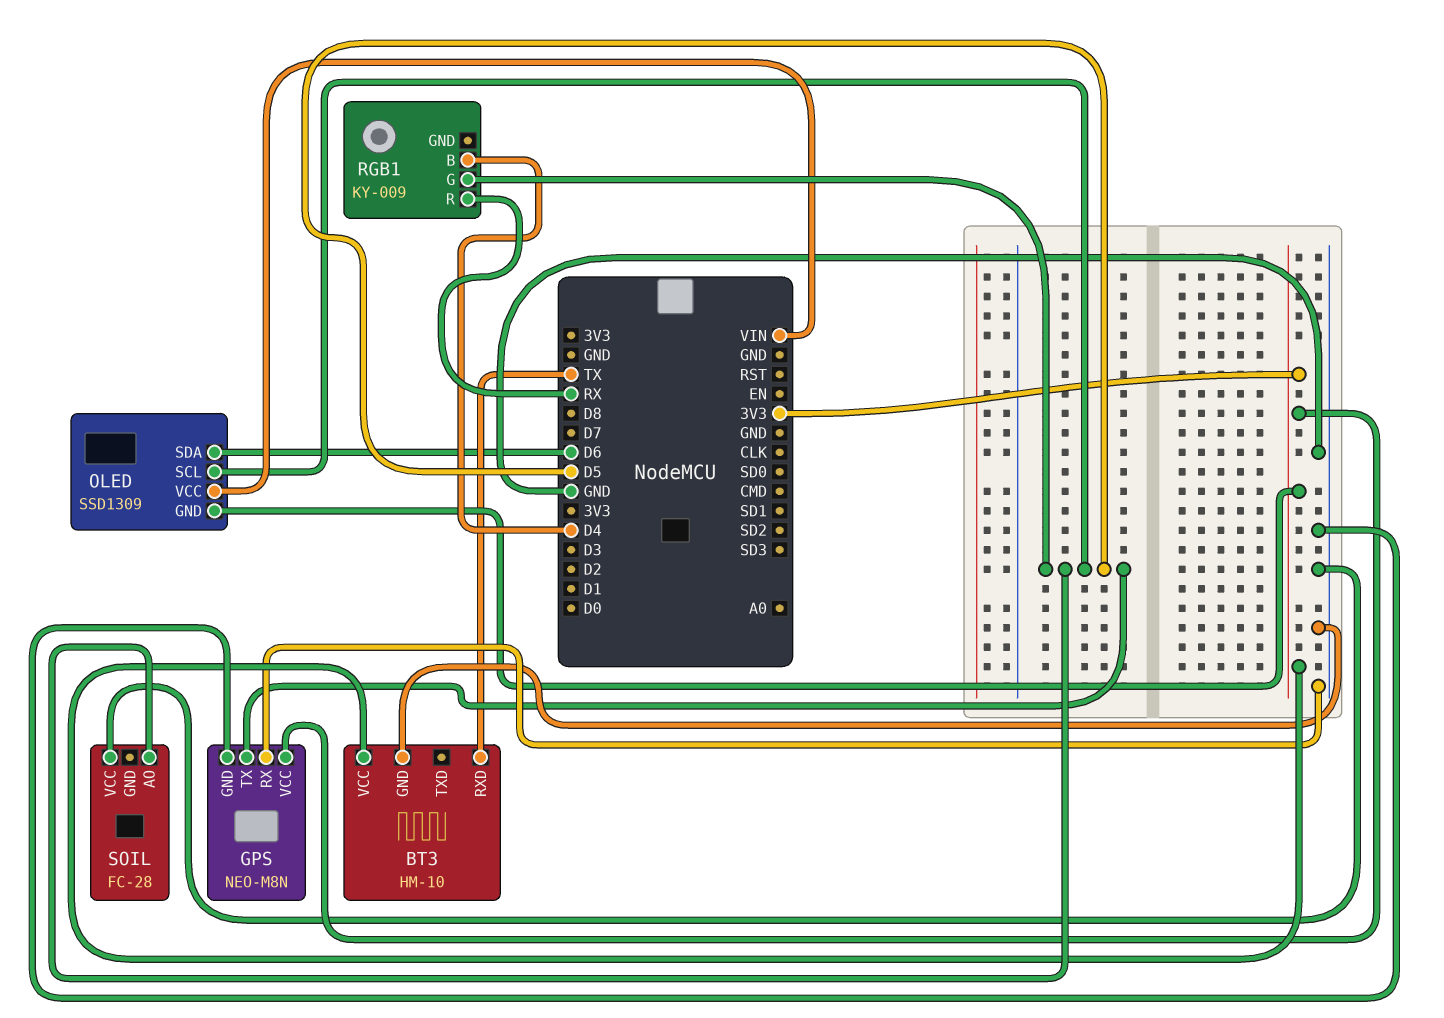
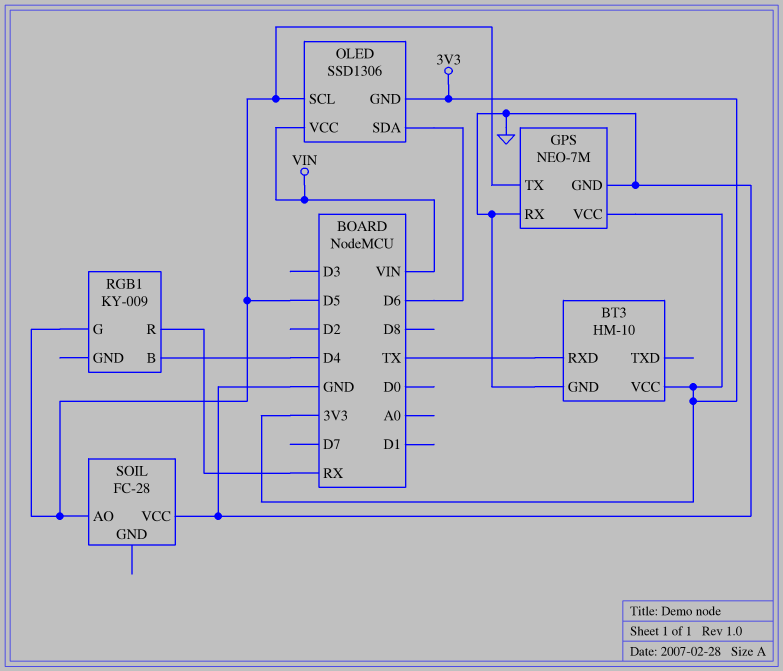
GPS: NEO-M8N -> NEO-7M
OLED: SSD1309 -> SSD1306

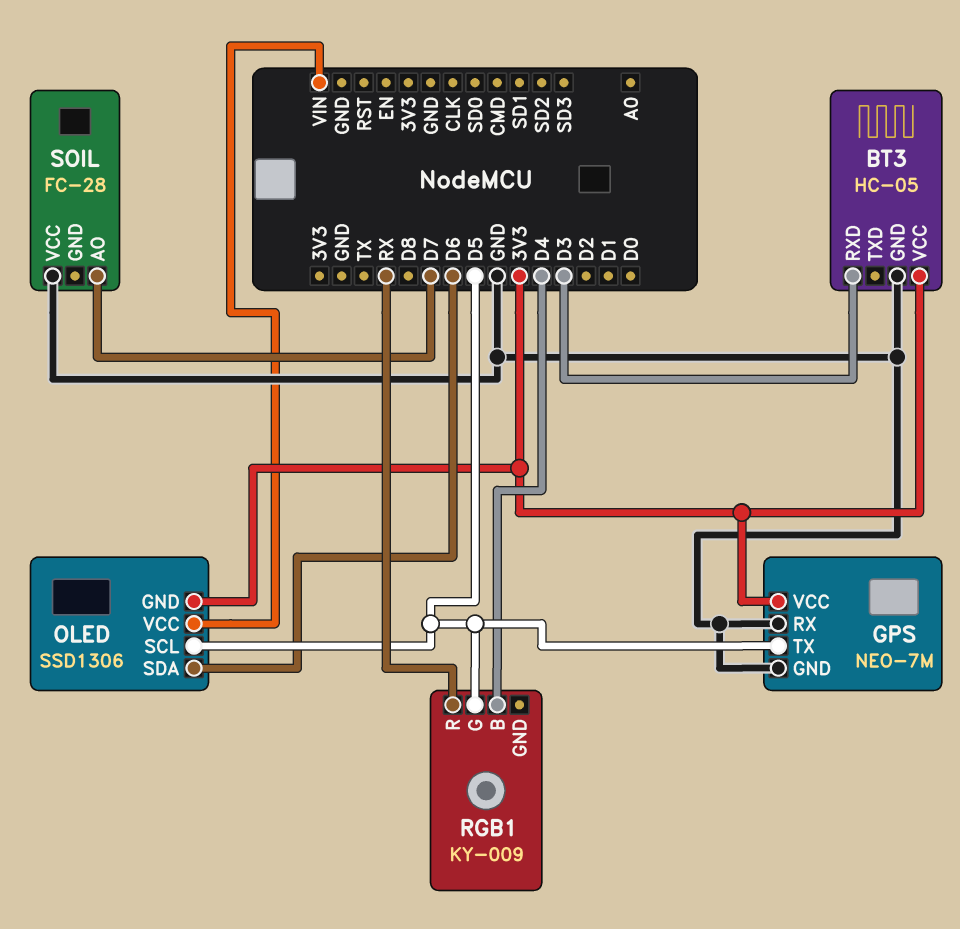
BT3: HM-10 -> HC-05
BT3 pin RXD: TX -> D3
SOIL pin AO: D5 -> D7

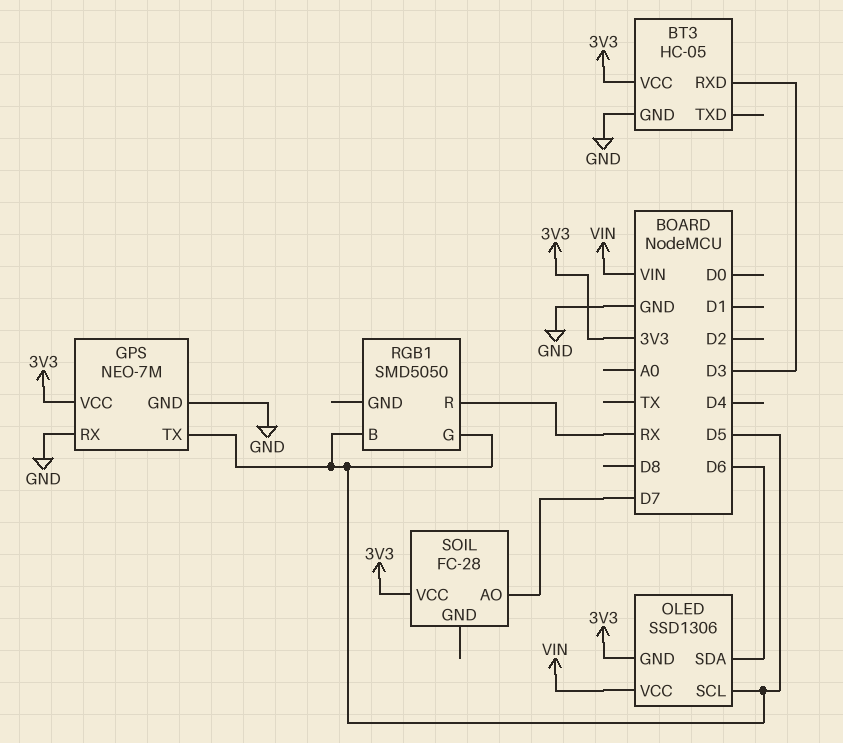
RGB1: KY-009 -> SMD5050
RGB1 pin B: D4 -> D5
SOIL pin VCC: GND -> 3V3

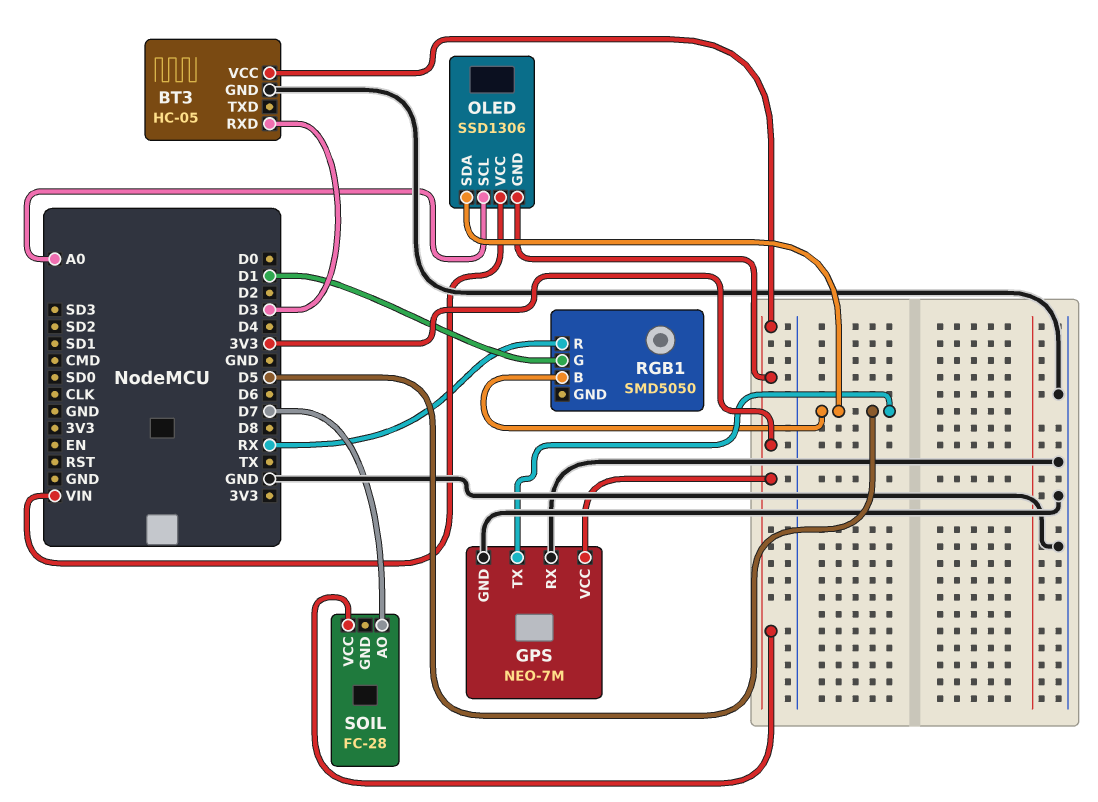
OLED pin SCL: D5 -> A0
OLED pin SDA: D6 -> D5
RGB1 pin G: D5 -> D1

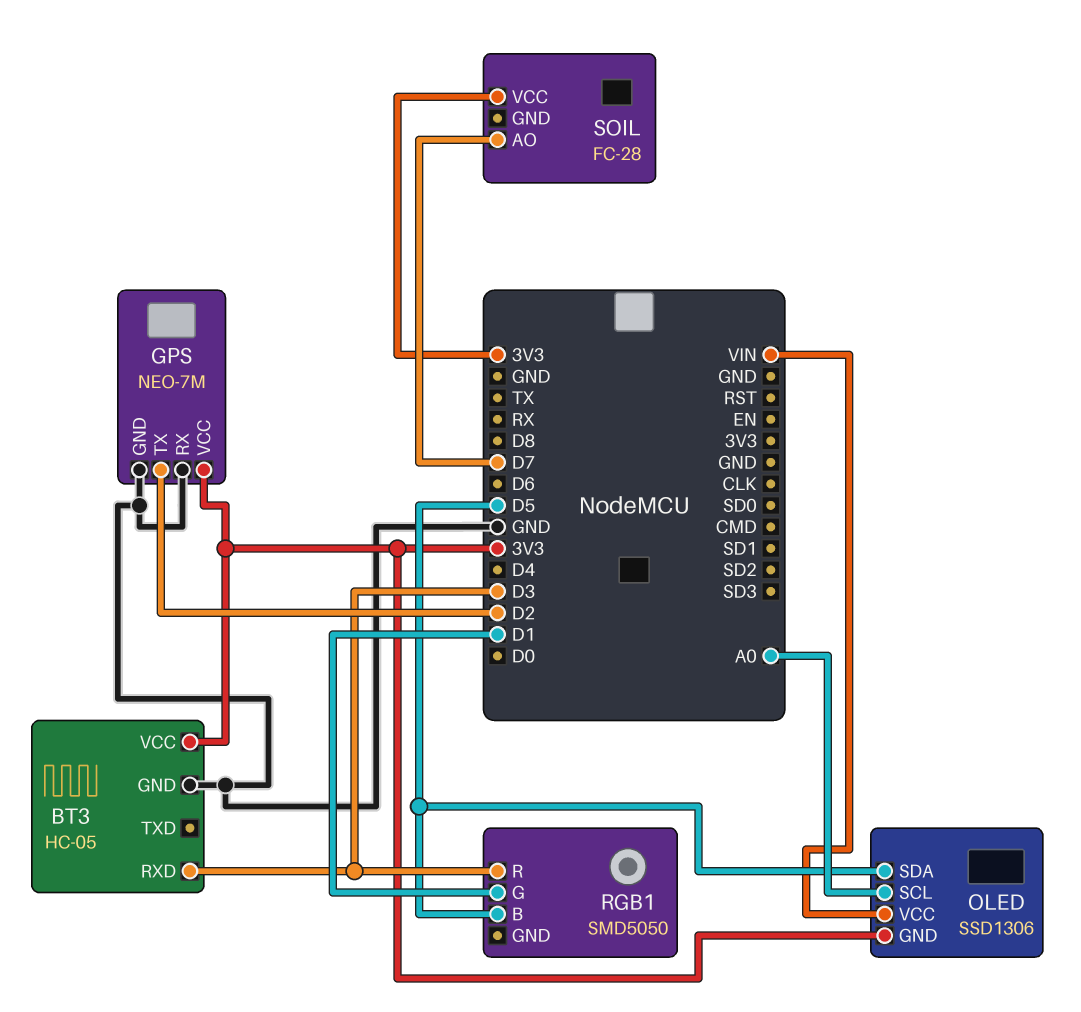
GPS pin TX: D5 -> D2
RGB1 pin R: RX -> D3

